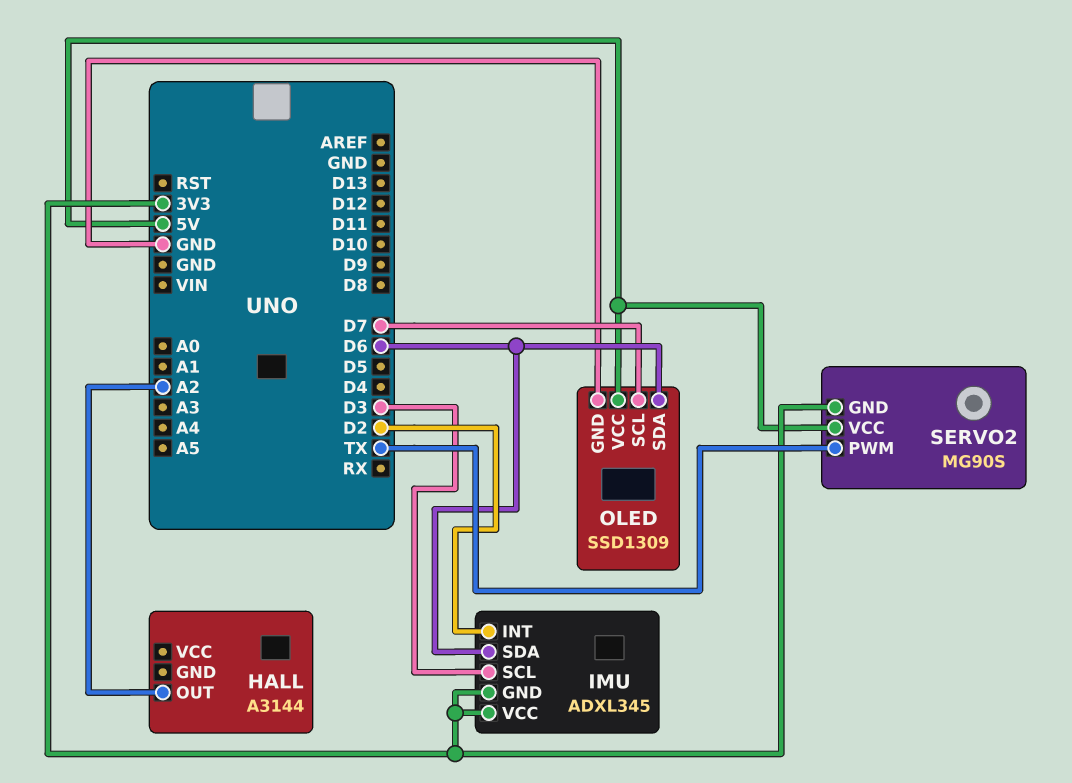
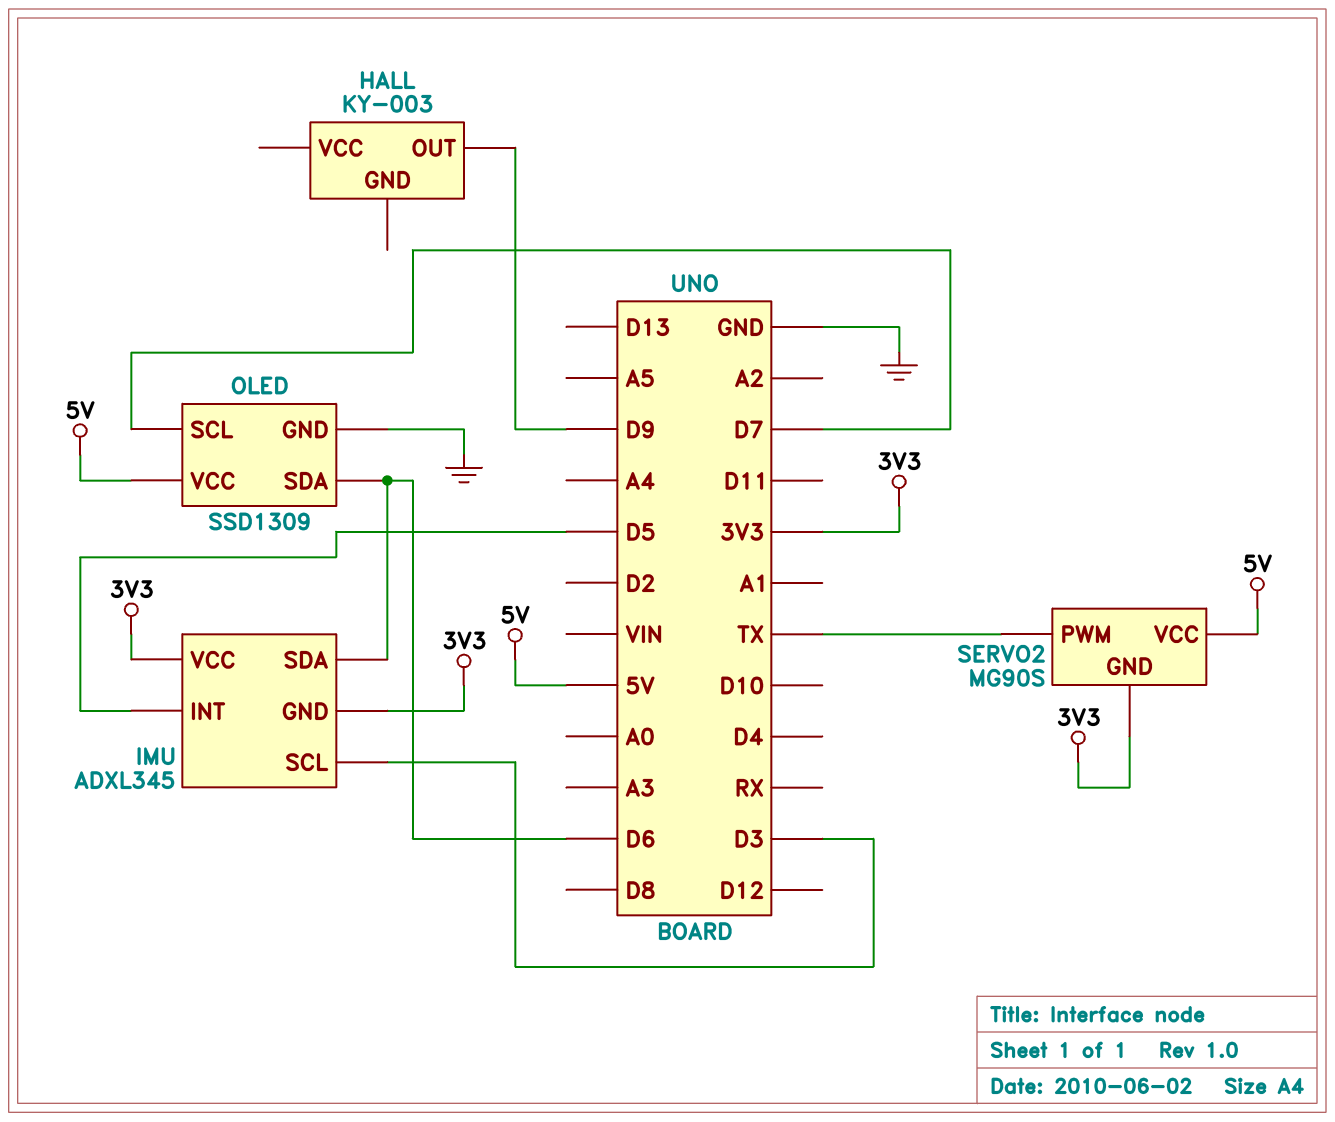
HALL: A3144 -> KY-003
HALL pin OUT: A2 -> D9
IMU pin INT: D2 -> D5

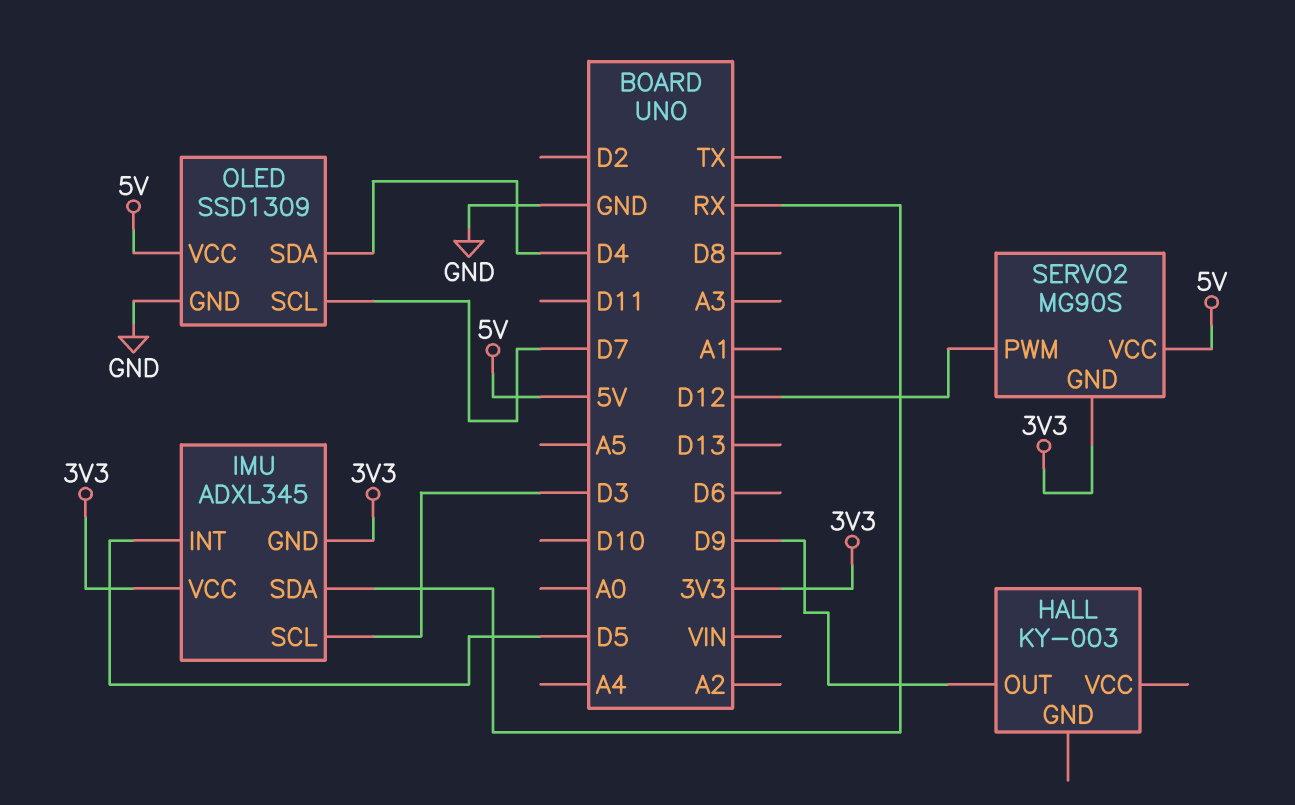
IMU pin SDA: D6 -> RX
OLED pin SDA: D6 -> D4
SERVO2 pin PWM: TX -> D12

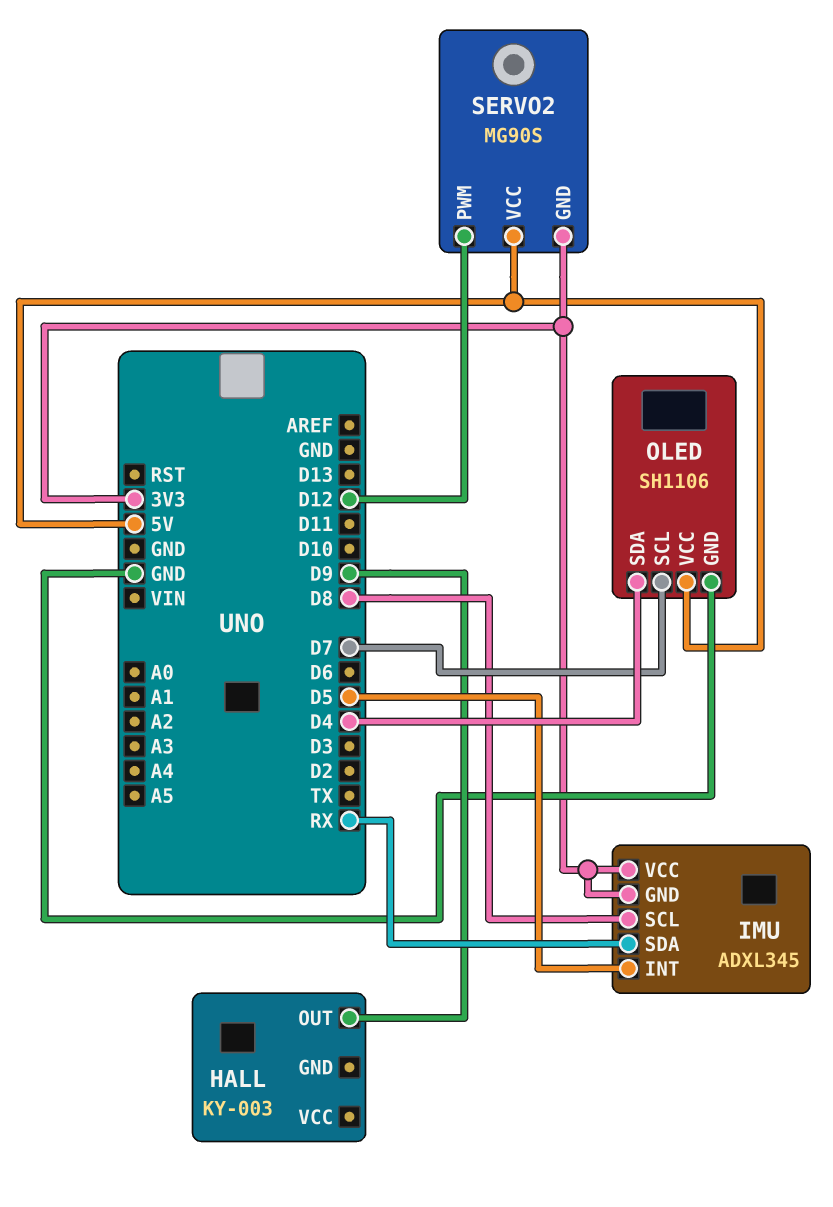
IMU pin SCL: D3 -> D8
OLED: SSD1309 -> SH1106

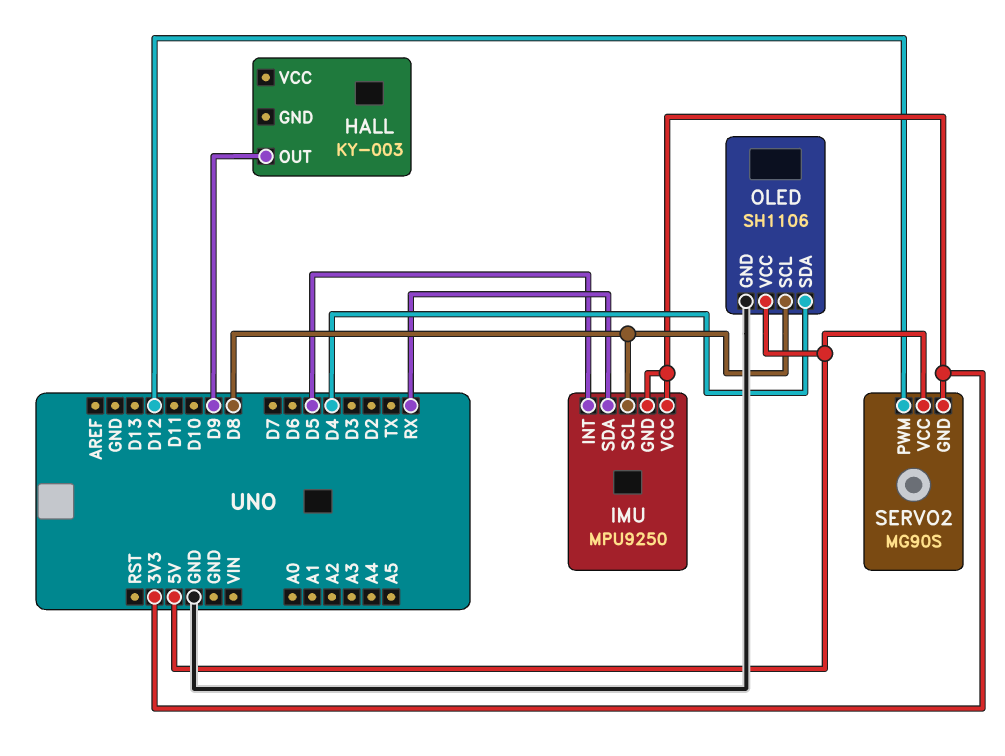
IMU: ADXL345 -> MPU9250
OLED pin SCL: D7 -> D8

